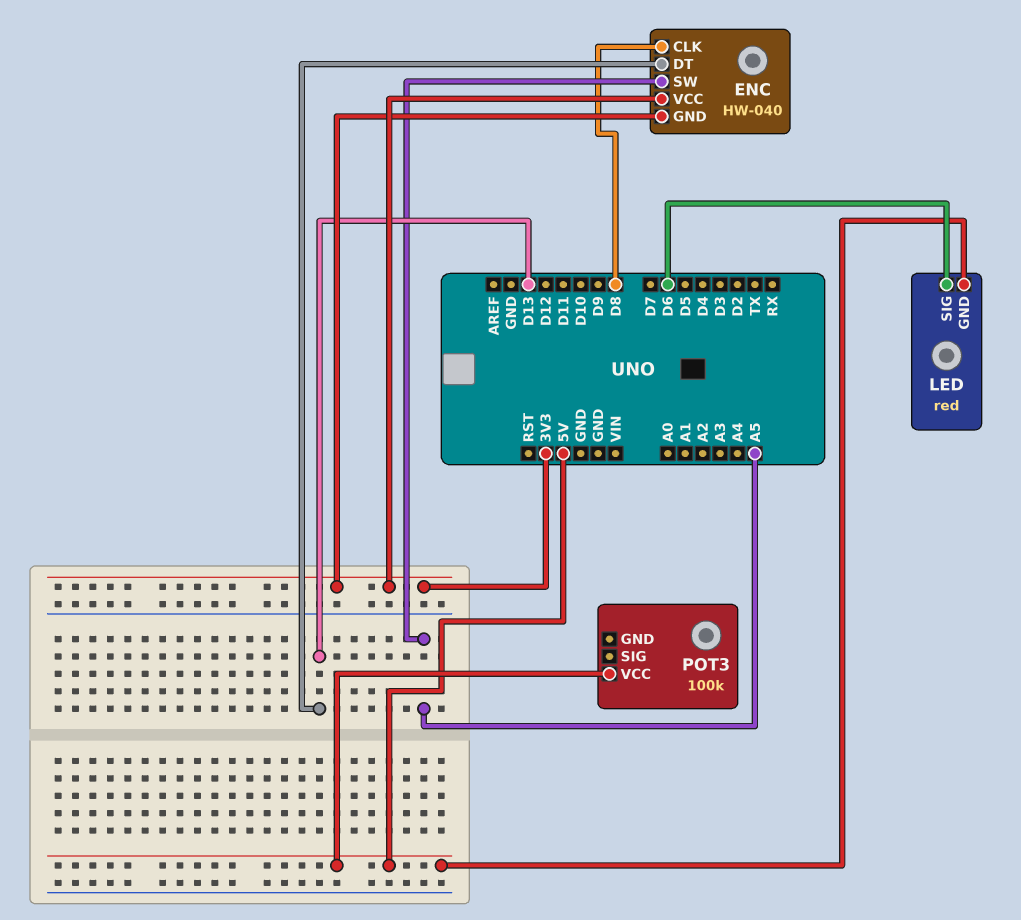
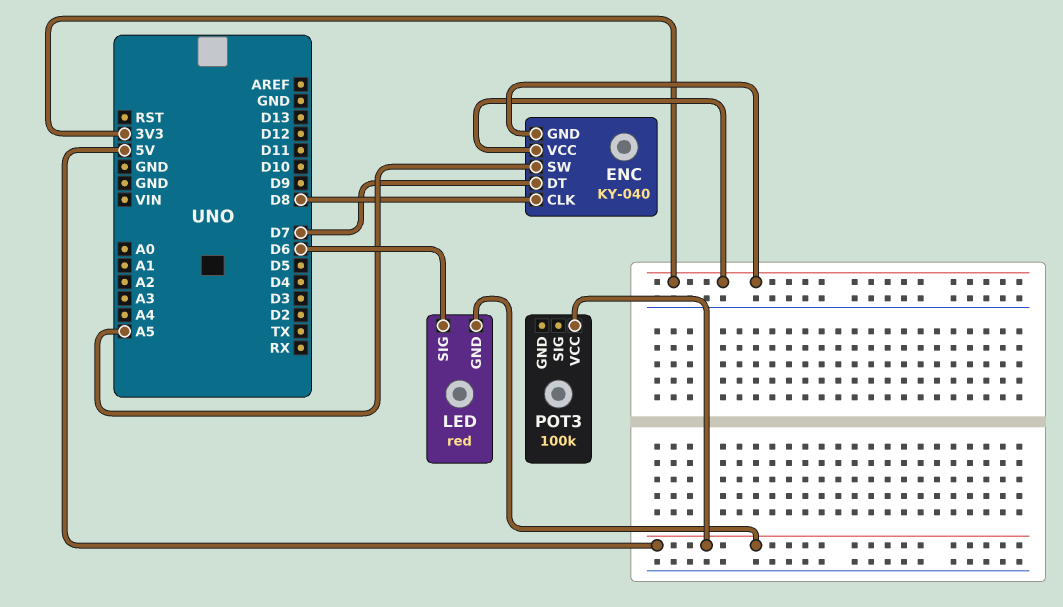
ENC: HW-040 -> KY-040
ENC pin DT: D13 -> D7

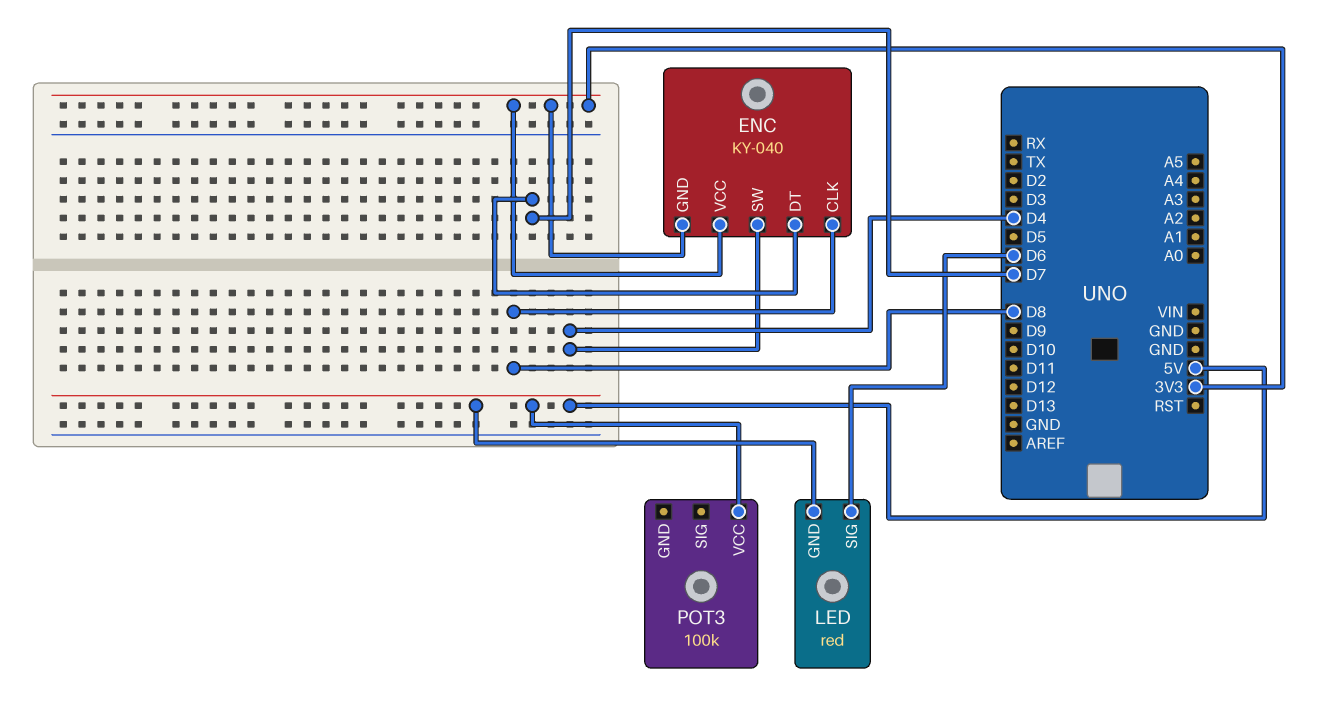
ENC pin SW: A5 -> D4

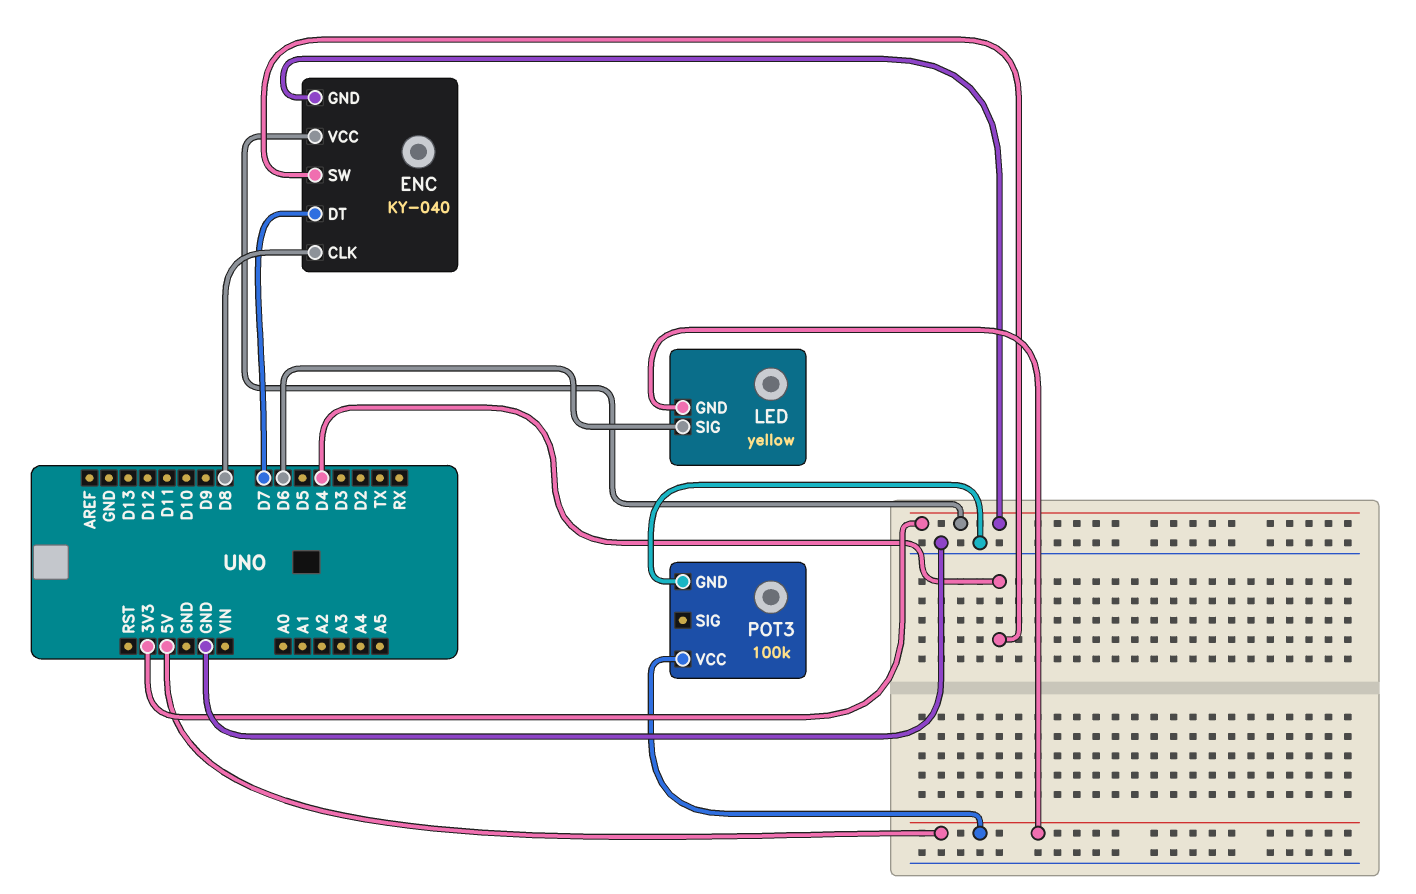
LED: red -> yellow
POT3 pin GND: none -> GND

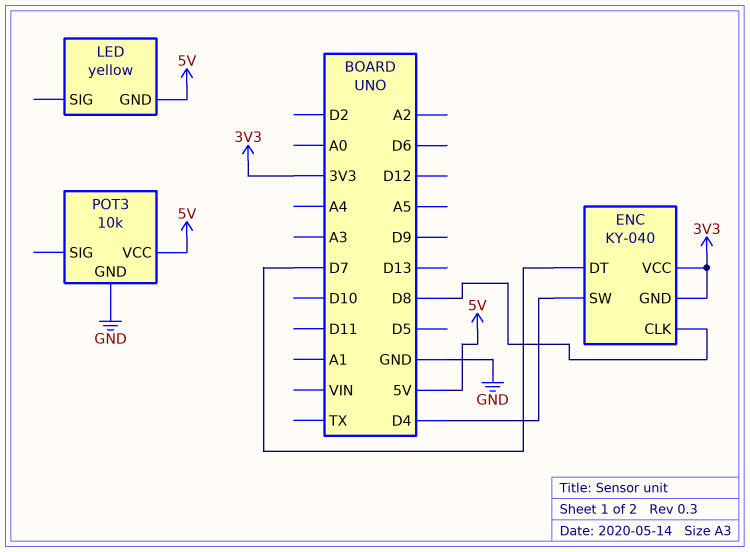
LED pin SIG: D6 -> none
POT3: 100k -> 10k

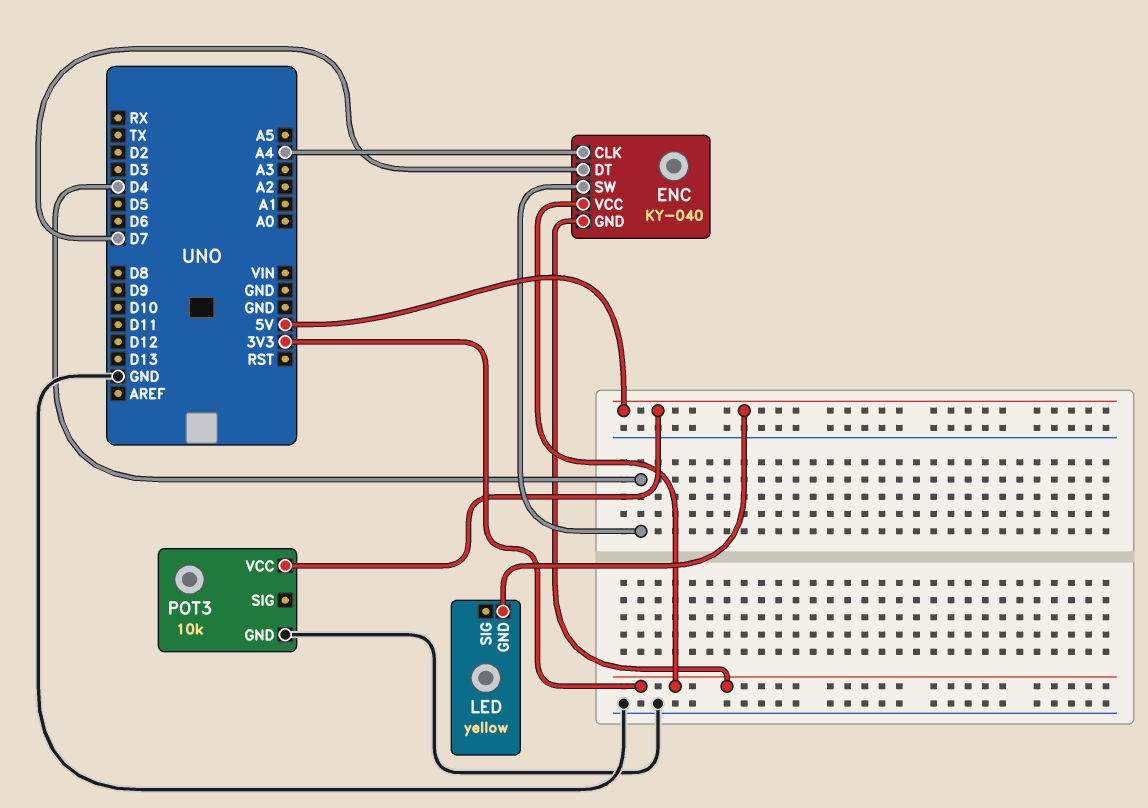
ENC pin CLK: D8 -> A4

